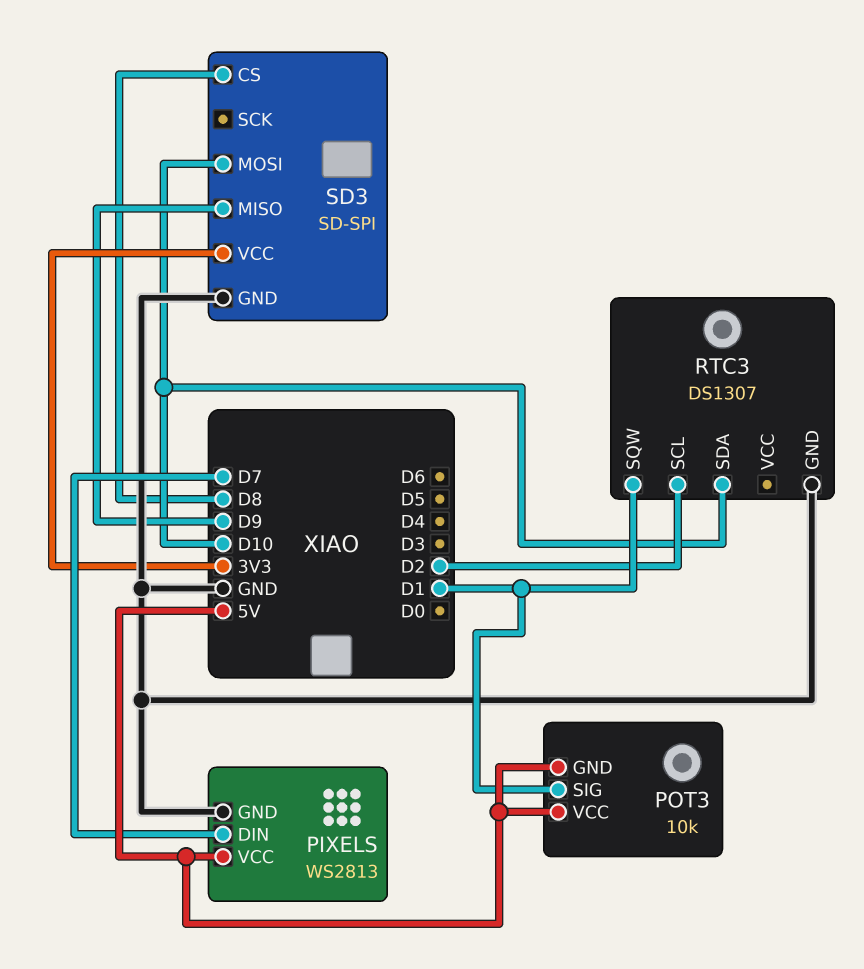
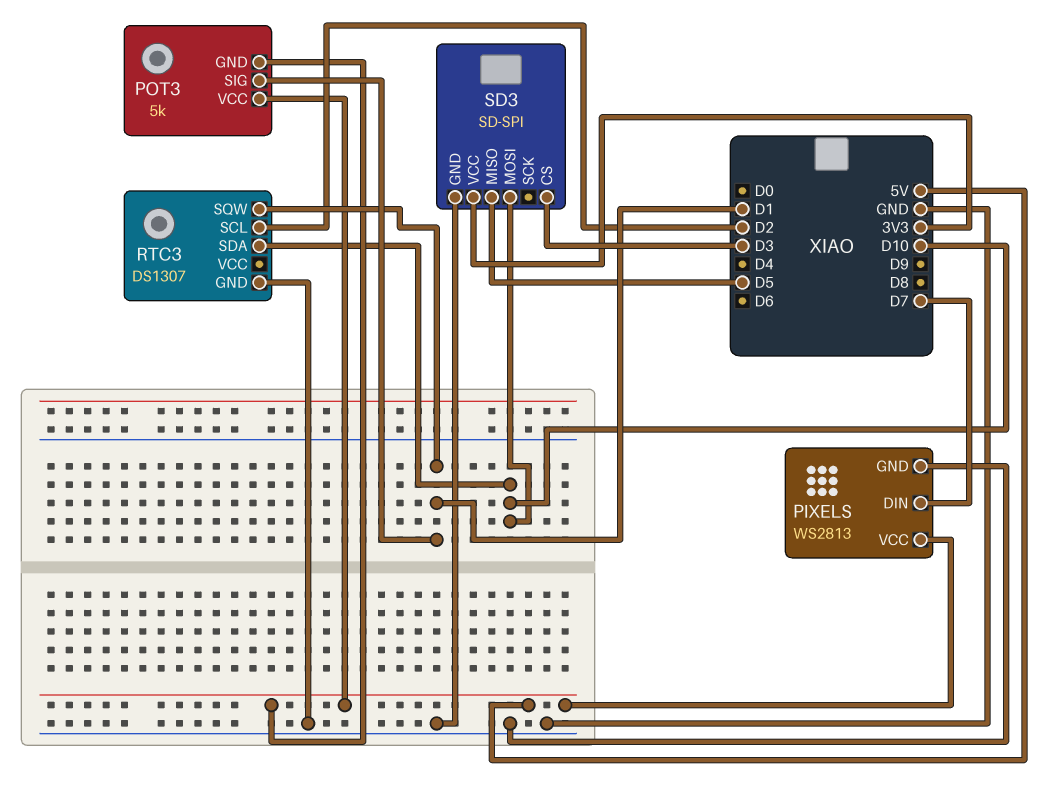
POT3: 10k -> 5k
SD3 pin CS: D8 -> D3
SD3 pin MISO: D9 -> D5

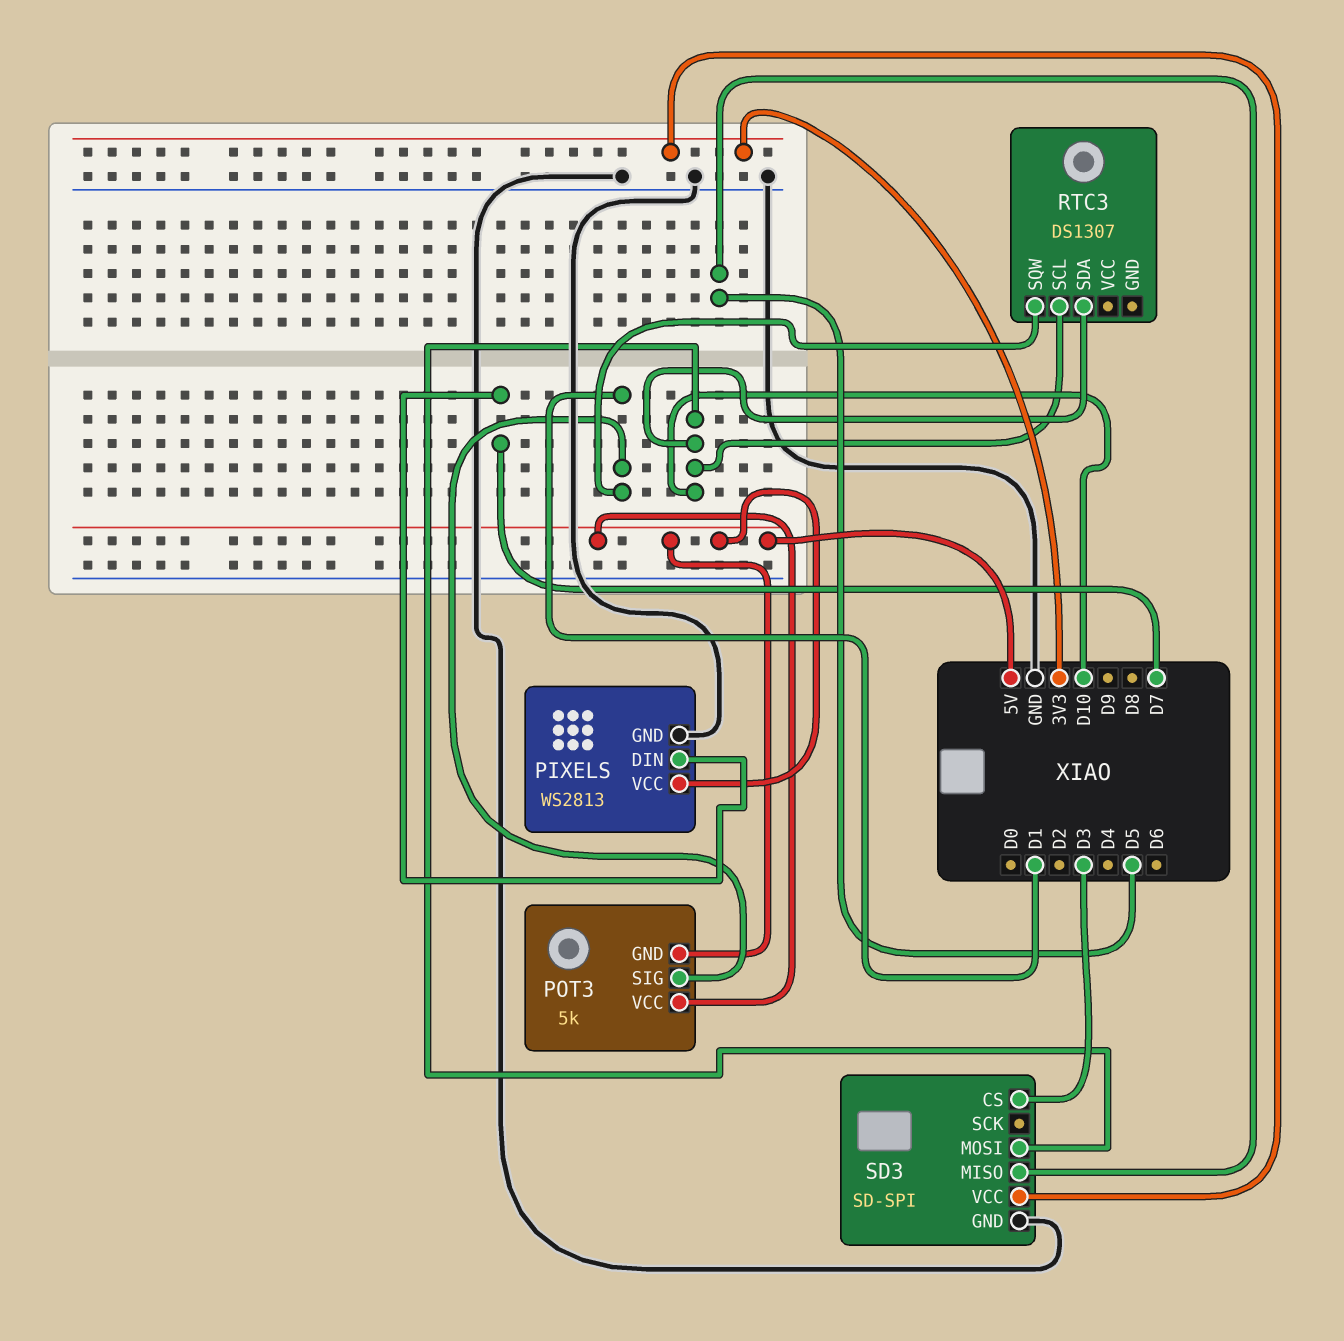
RTC3 pin GND: GND -> none
RTC3 pin SCL: D2 -> D10

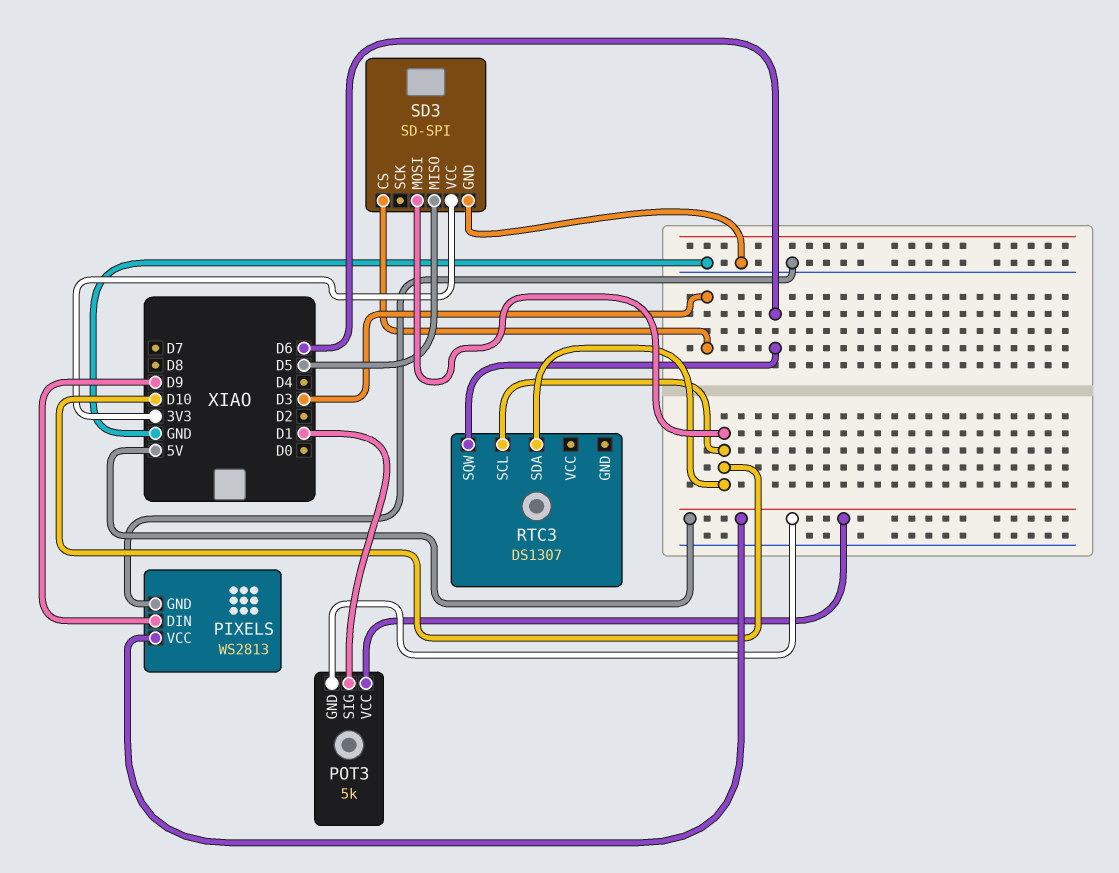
PIXELS pin DIN: D7 -> D9
RTC3 pin SQW: D1 -> D6

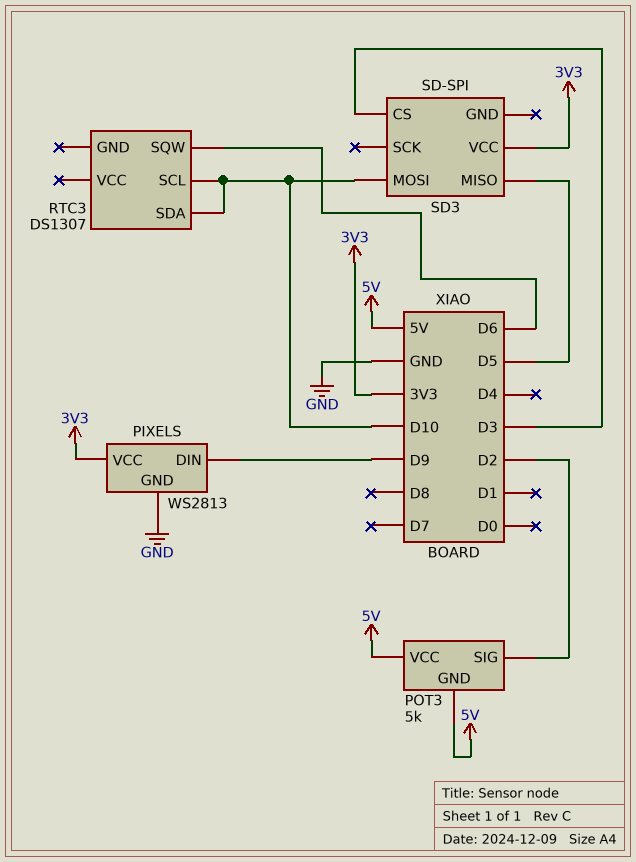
PIXELS pin VCC: 5V -> 3V3
POT3 pin SIG: D1 -> D2
SD3 pin GND: GND -> none

